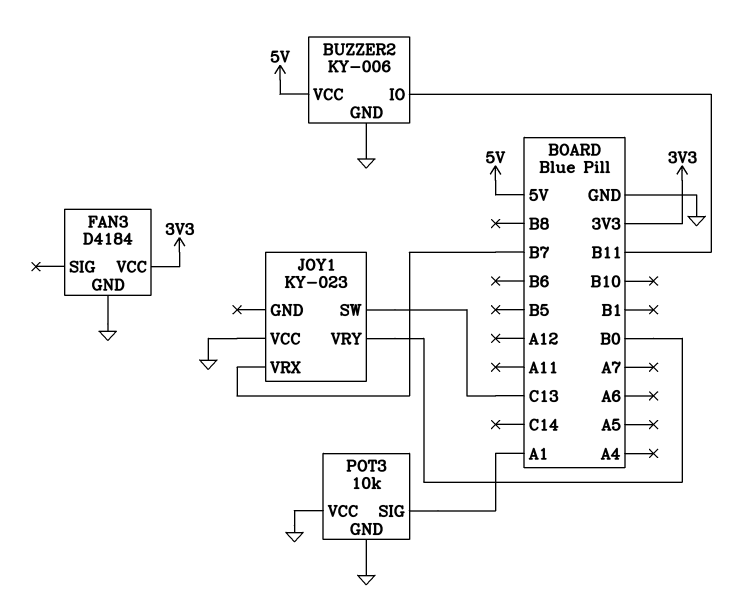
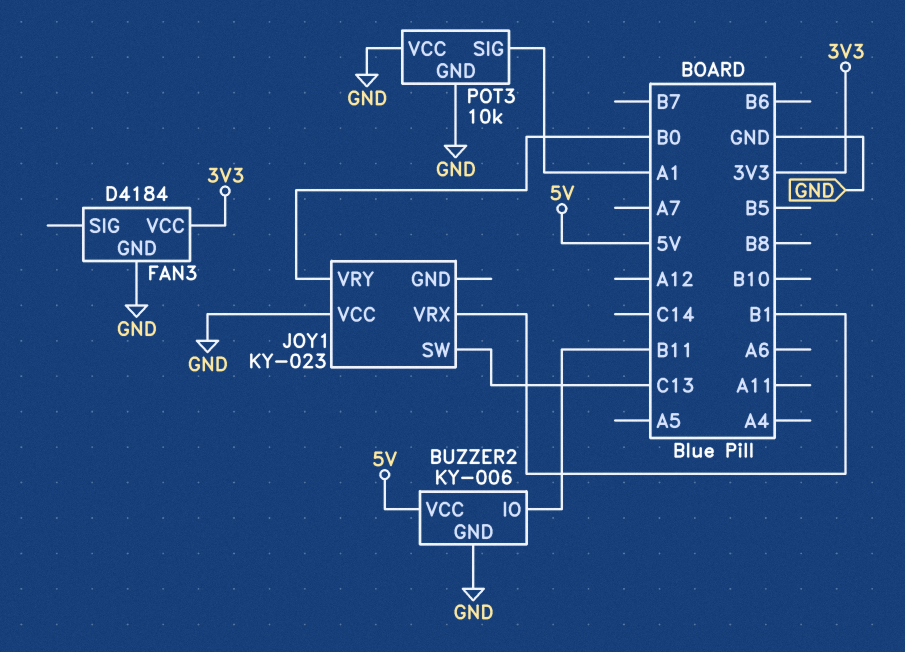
JOY1 pin VRX: B7 -> B1

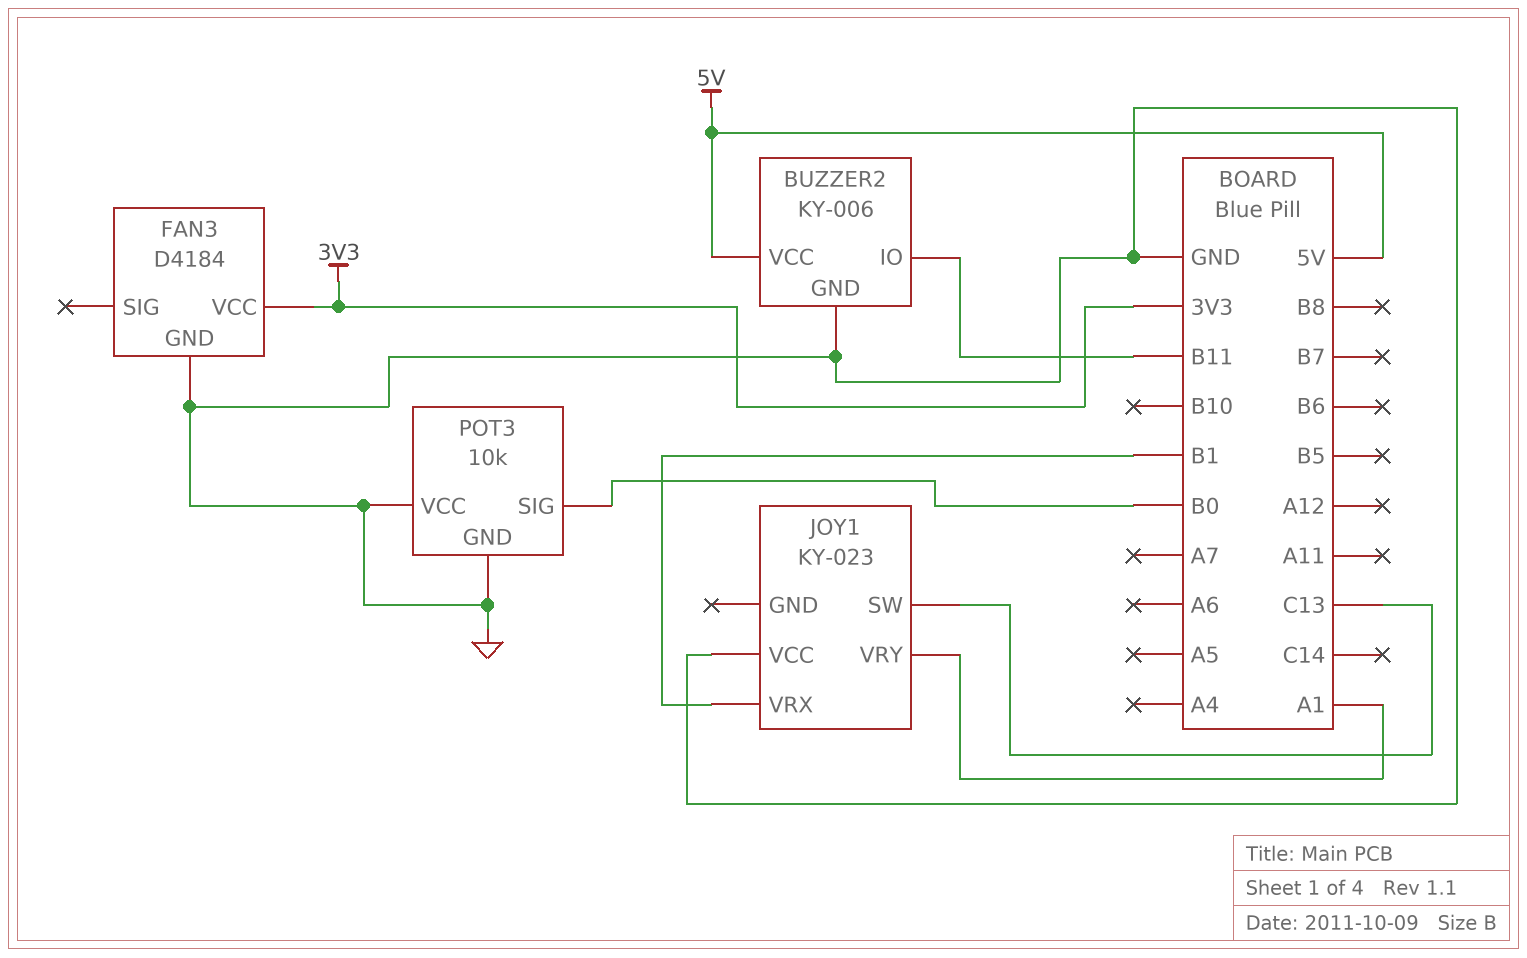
JOY1 pin VRY: B0 -> A1
POT3 pin SIG: A1 -> B0

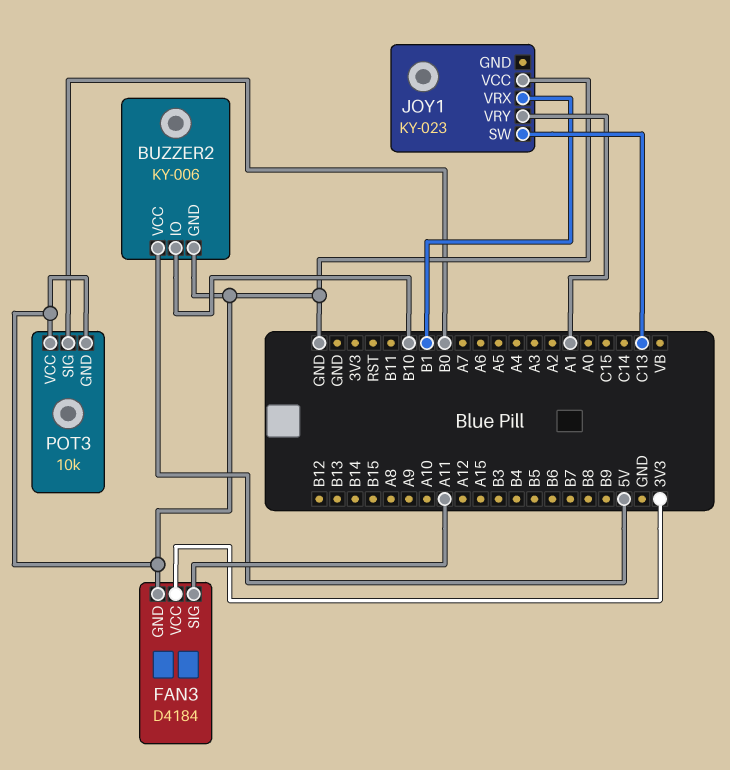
BUZZER2 pin IO: B11 -> B10
FAN3 pin SIG: none -> A11

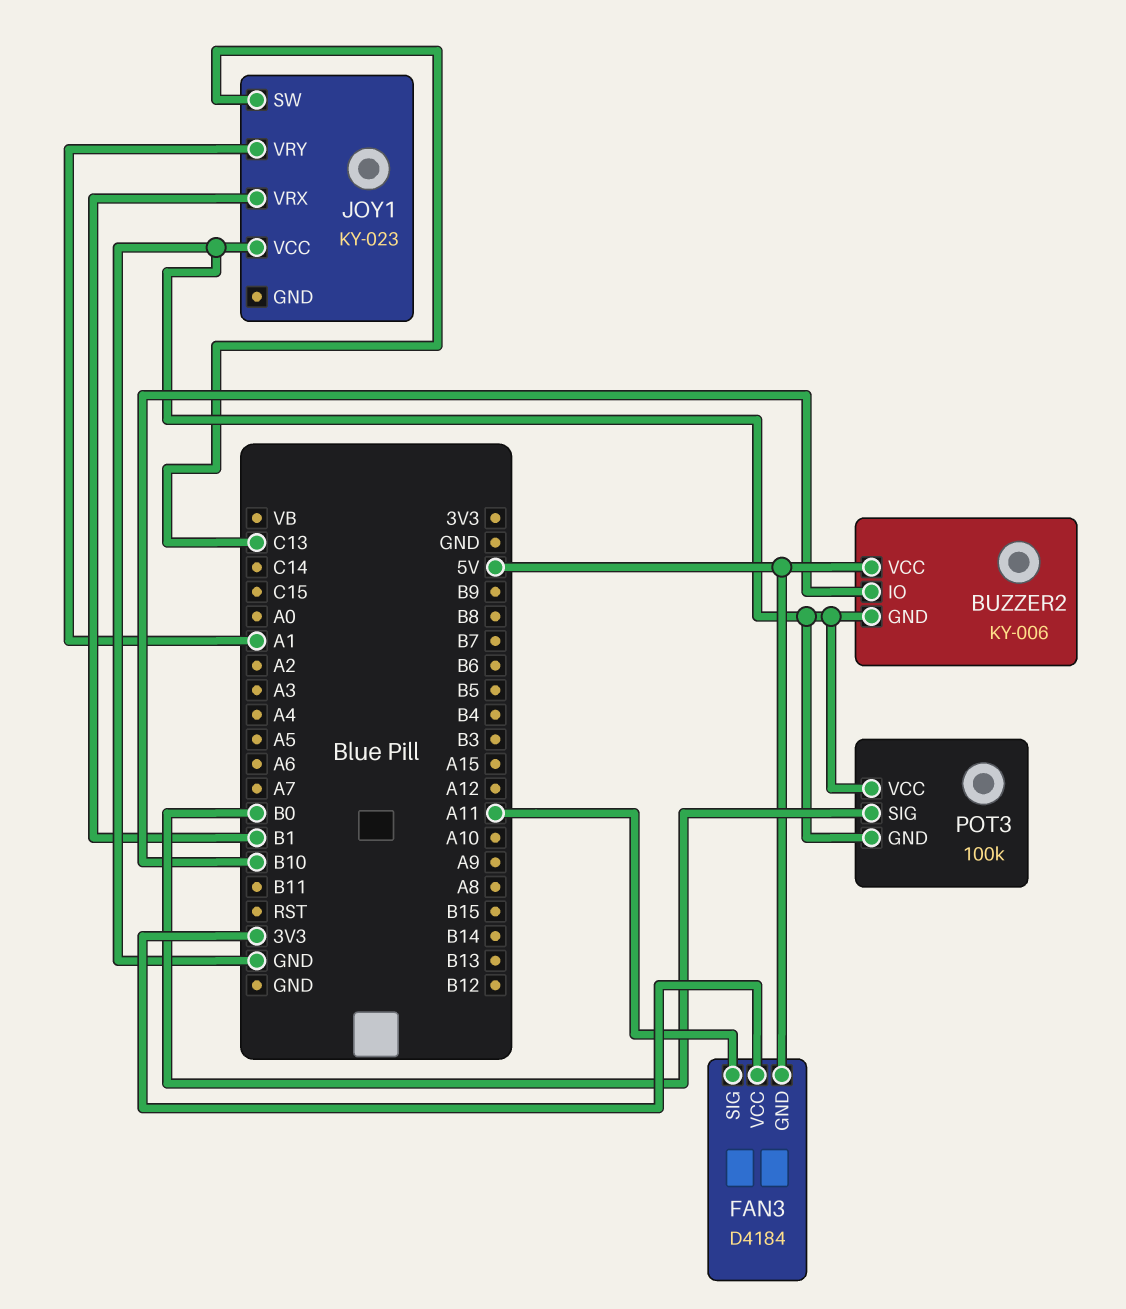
FAN3 pin GND: GND -> 5V
POT3: 10k -> 100k

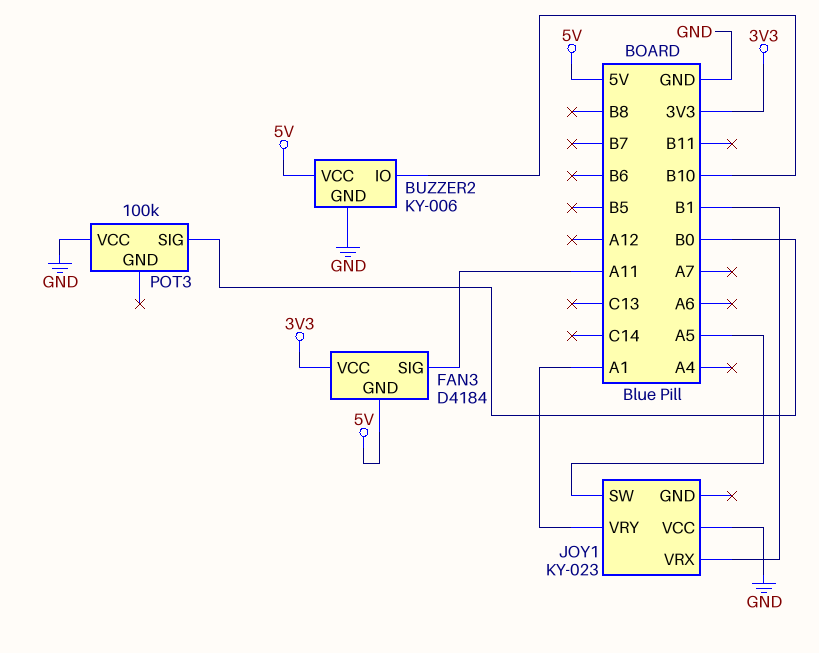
JOY1 pin SW: C13 -> A5
POT3 pin GND: GND -> none

